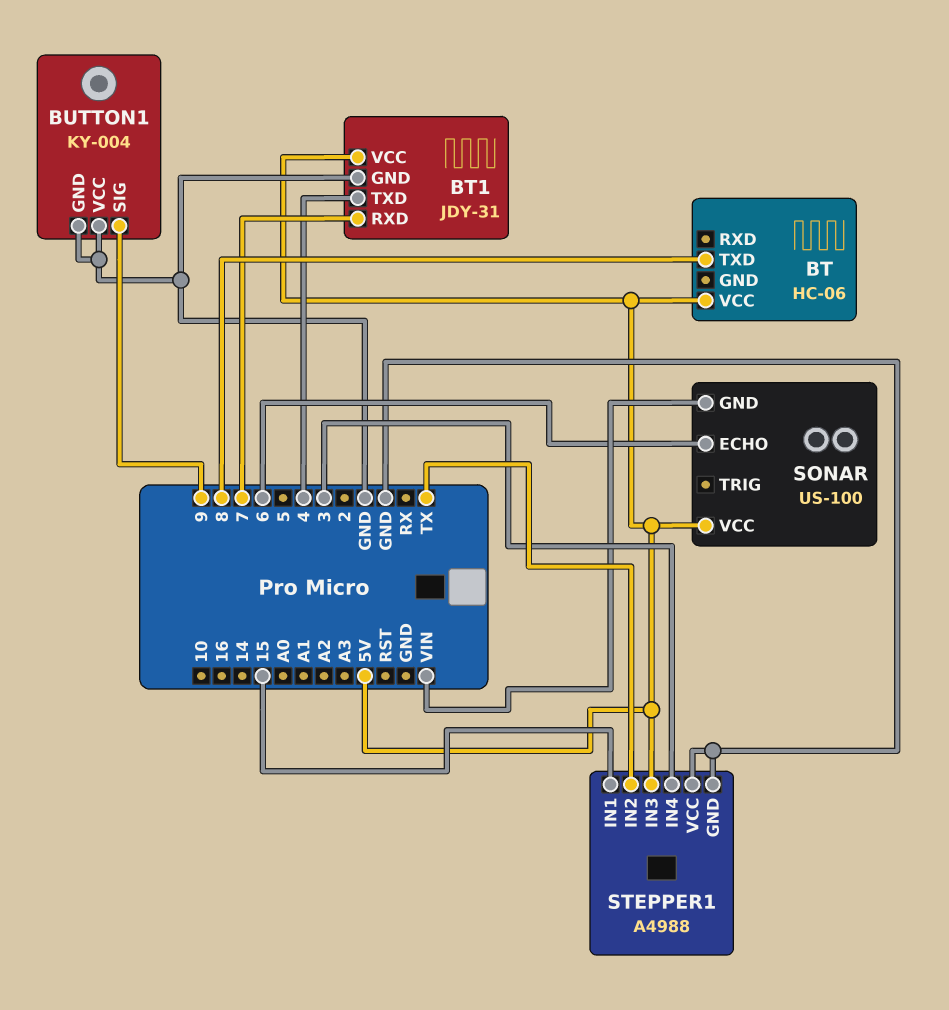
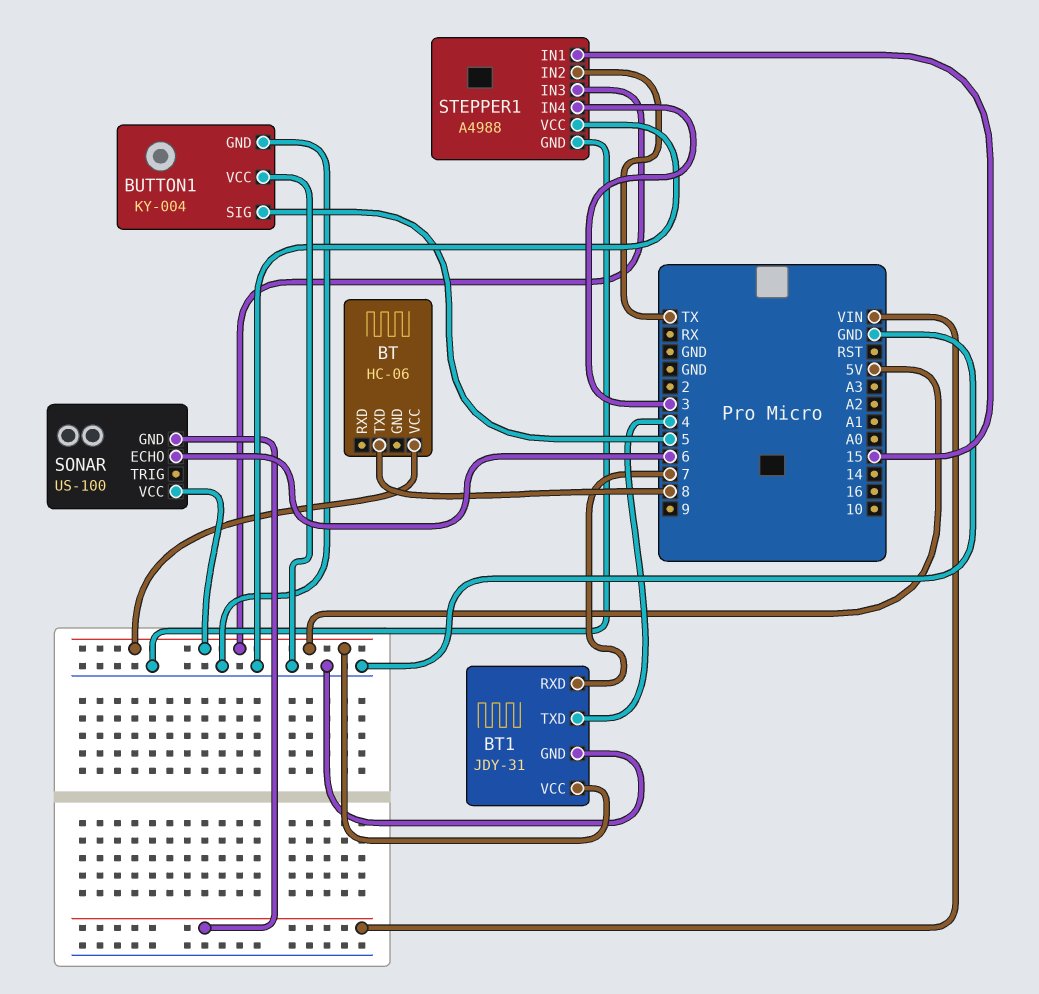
BUTTON1 pin SIG: 9 -> 5

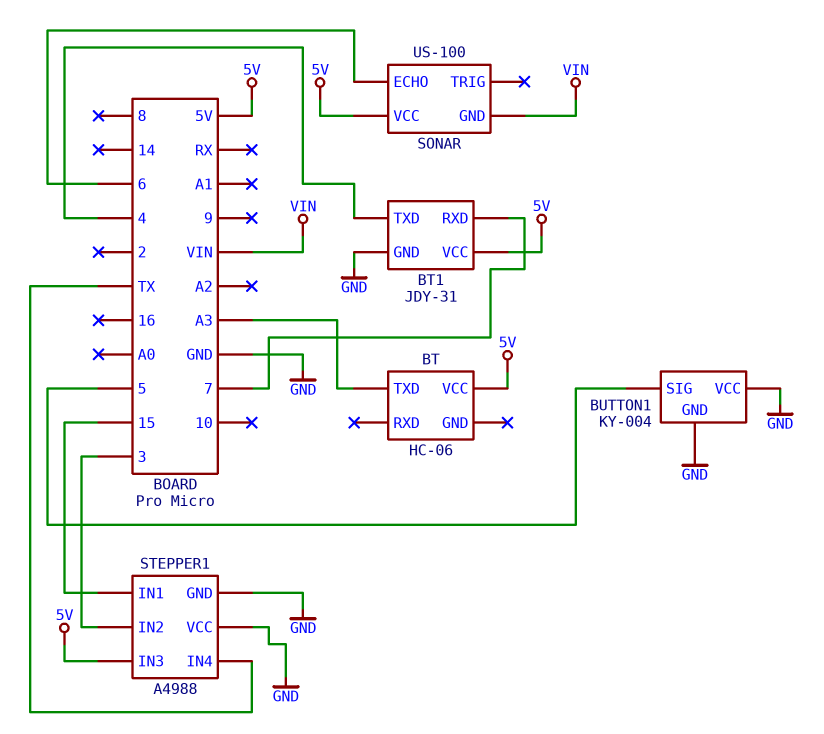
BT pin TXD: 8 -> A3
STEPPER1 pin IN2: TX -> 3
STEPPER1 pin IN4: 3 -> TX

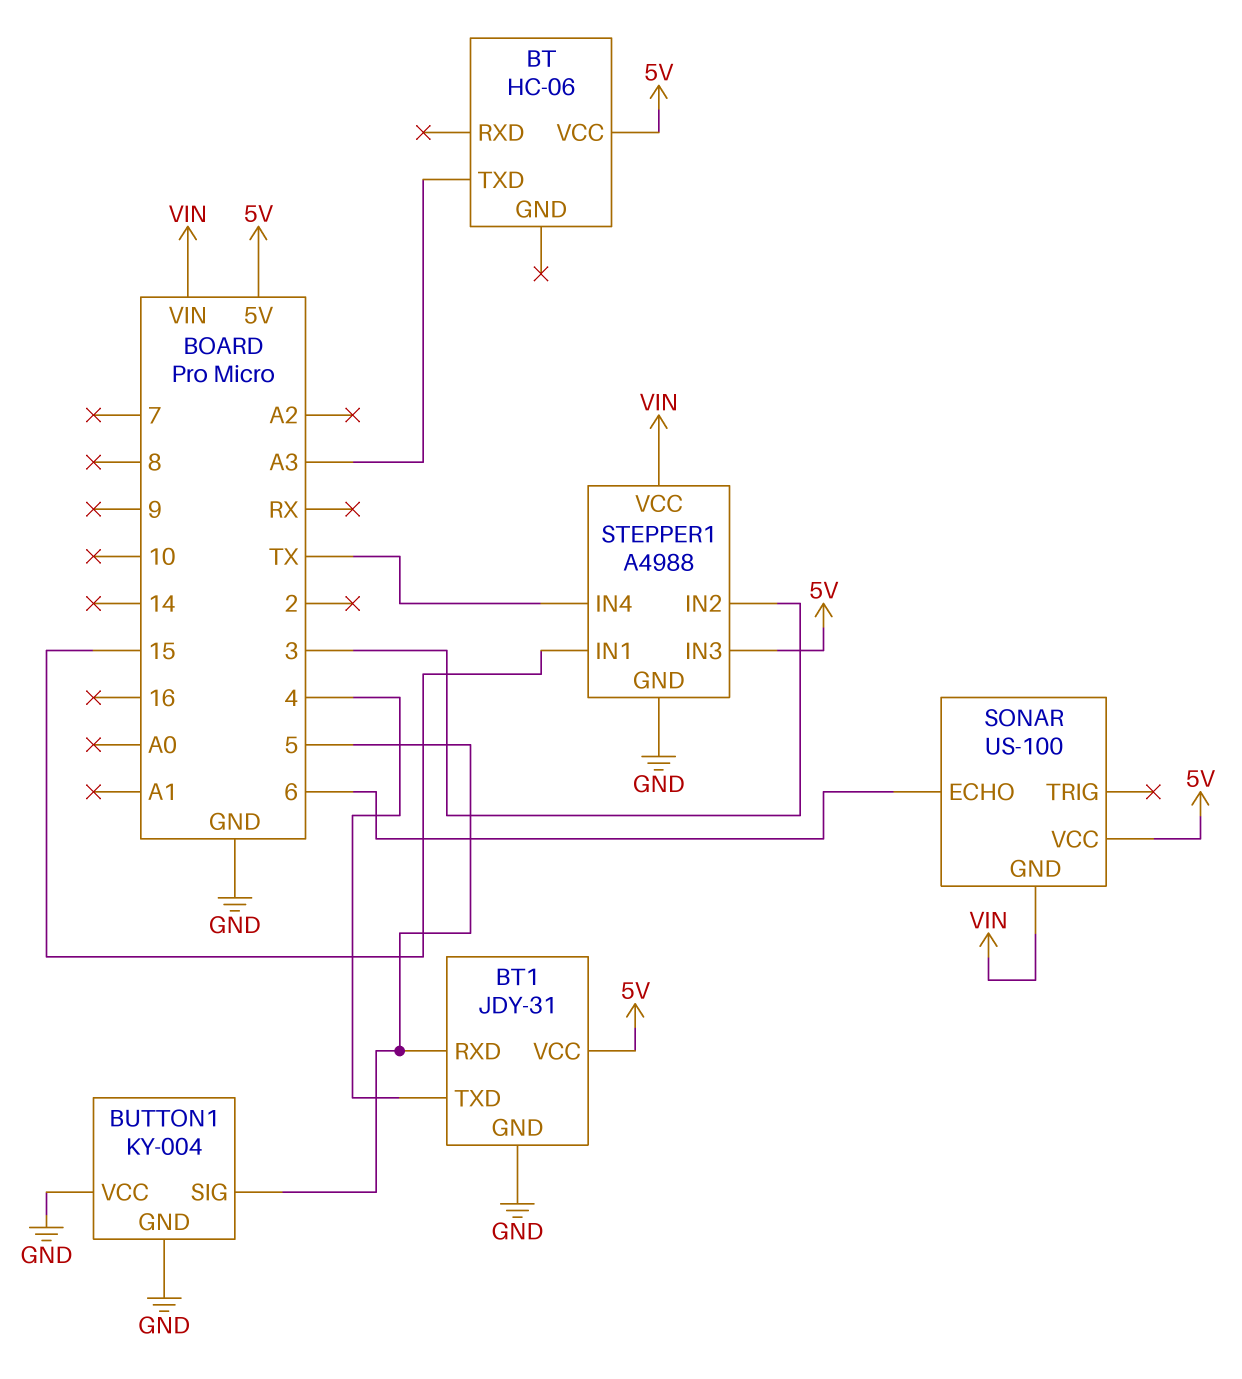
BT1 pin RXD: 7 -> 5
STEPPER1 pin VCC: GND -> VIN

